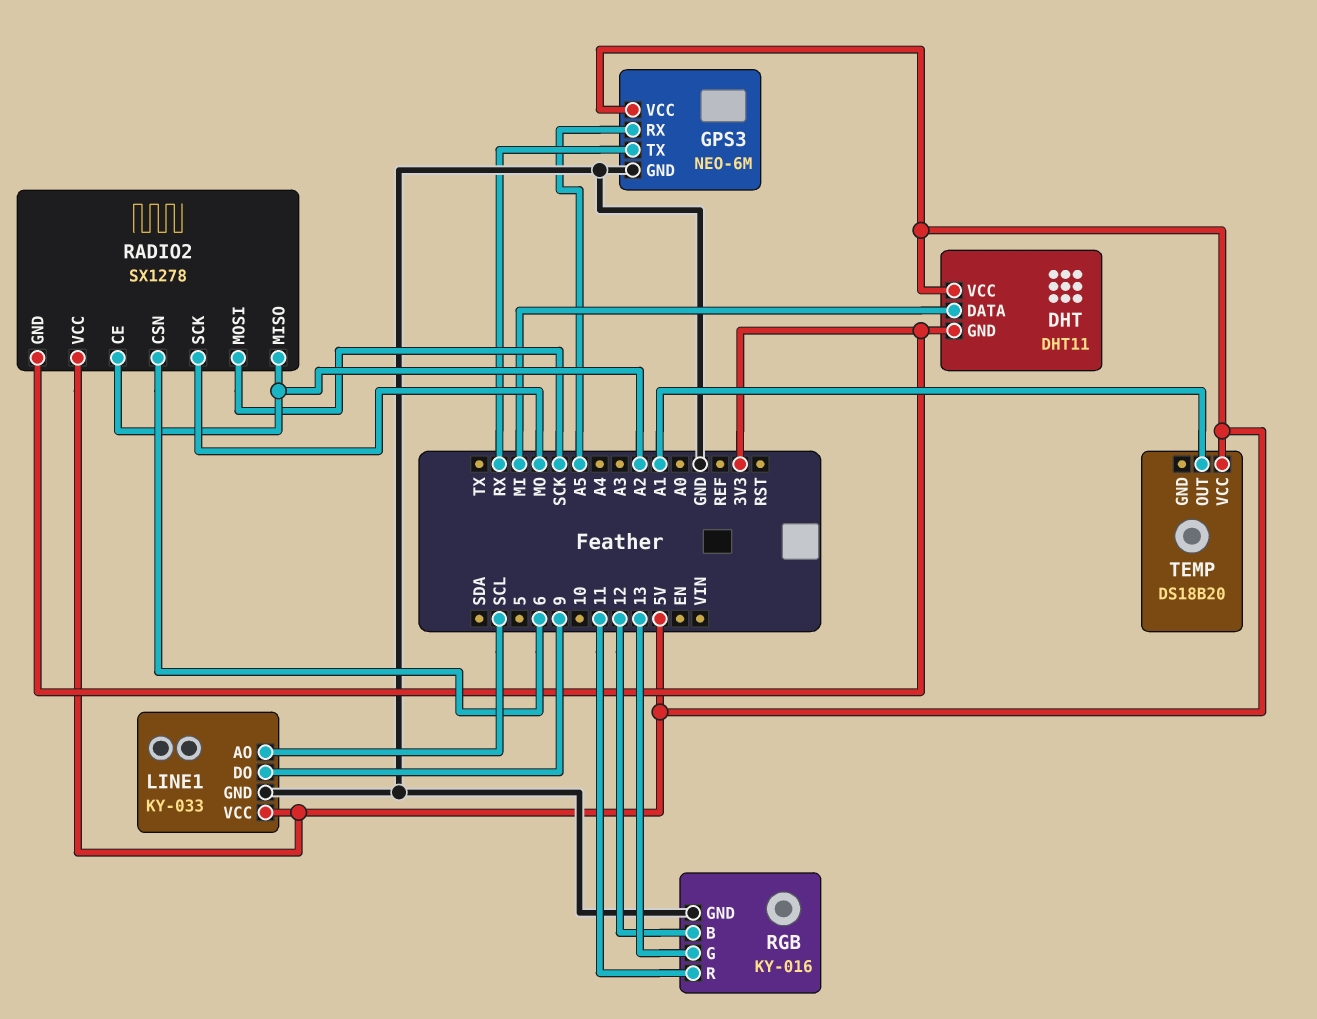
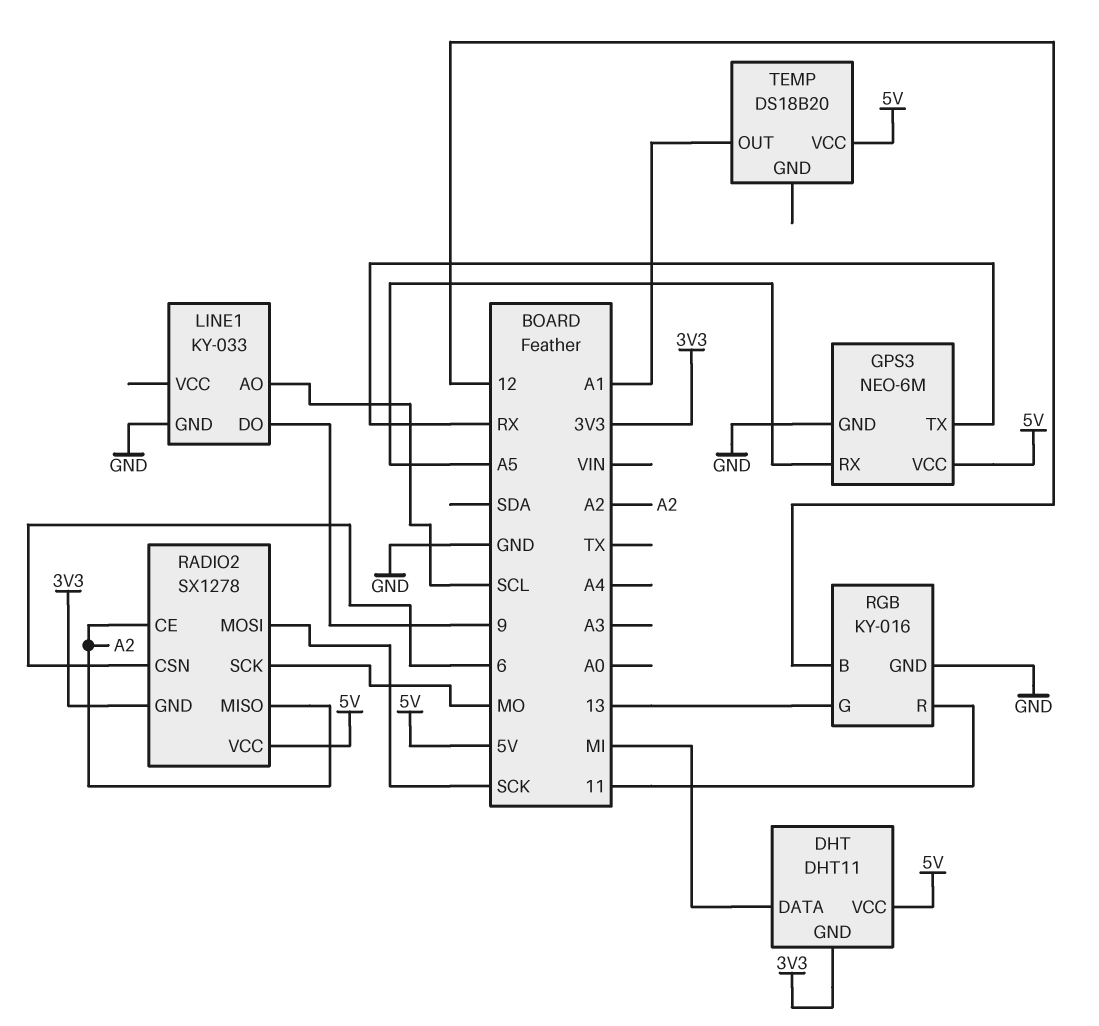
LINE1 pin VCC: 5V -> none

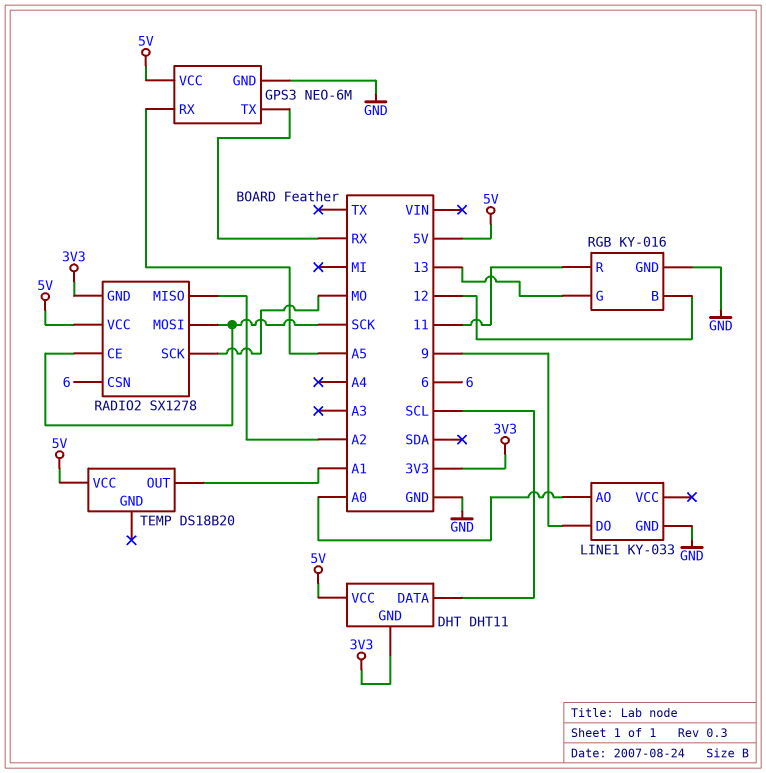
DHT pin DATA: MI -> SCL
LINE1 pin AO: SCL -> A0
RADIO2 pin CE: A2 -> SCK

